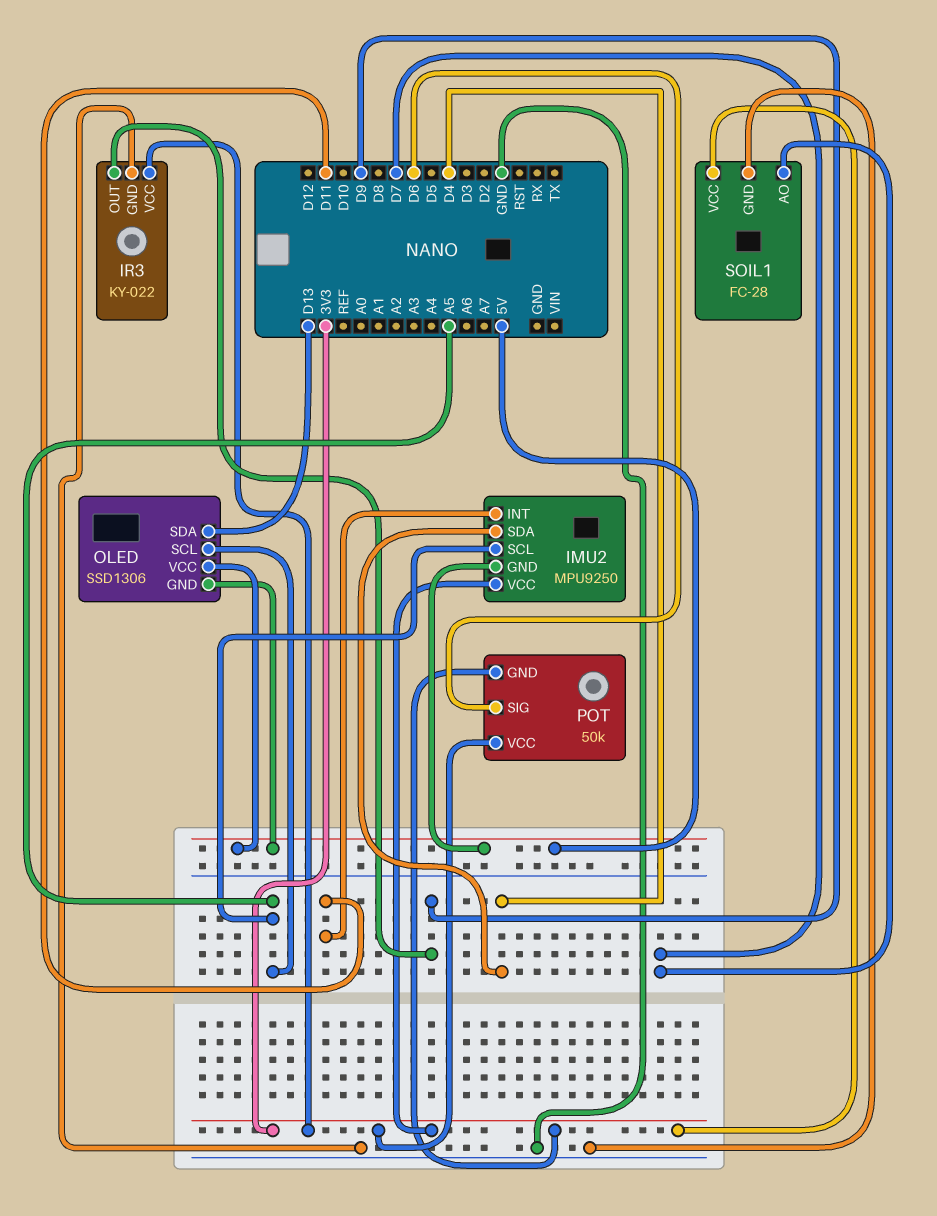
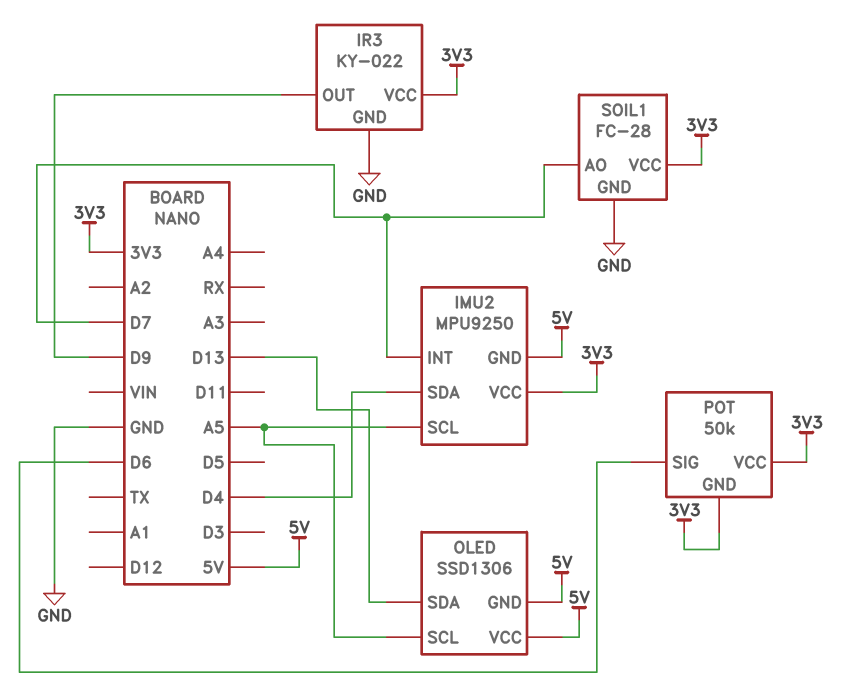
IMU2 pin INT: D11 -> D7

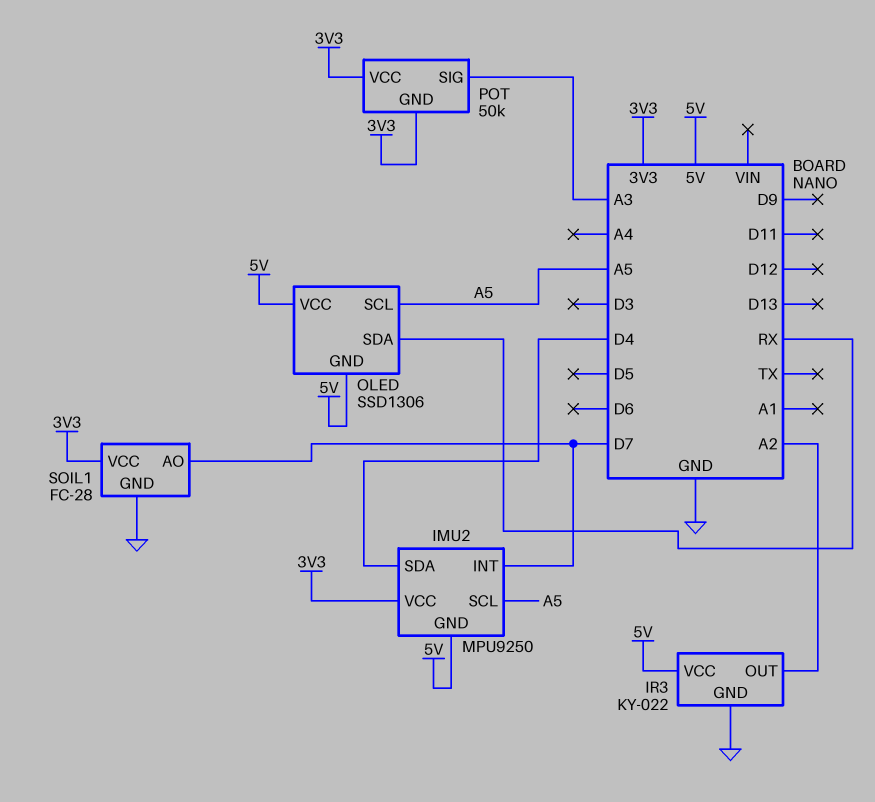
IR3 pin OUT: D9 -> A2
IR3 pin VCC: 3V3 -> 5V
OLED pin SDA: D13 -> RX
POT pin SIG: D6 -> A3

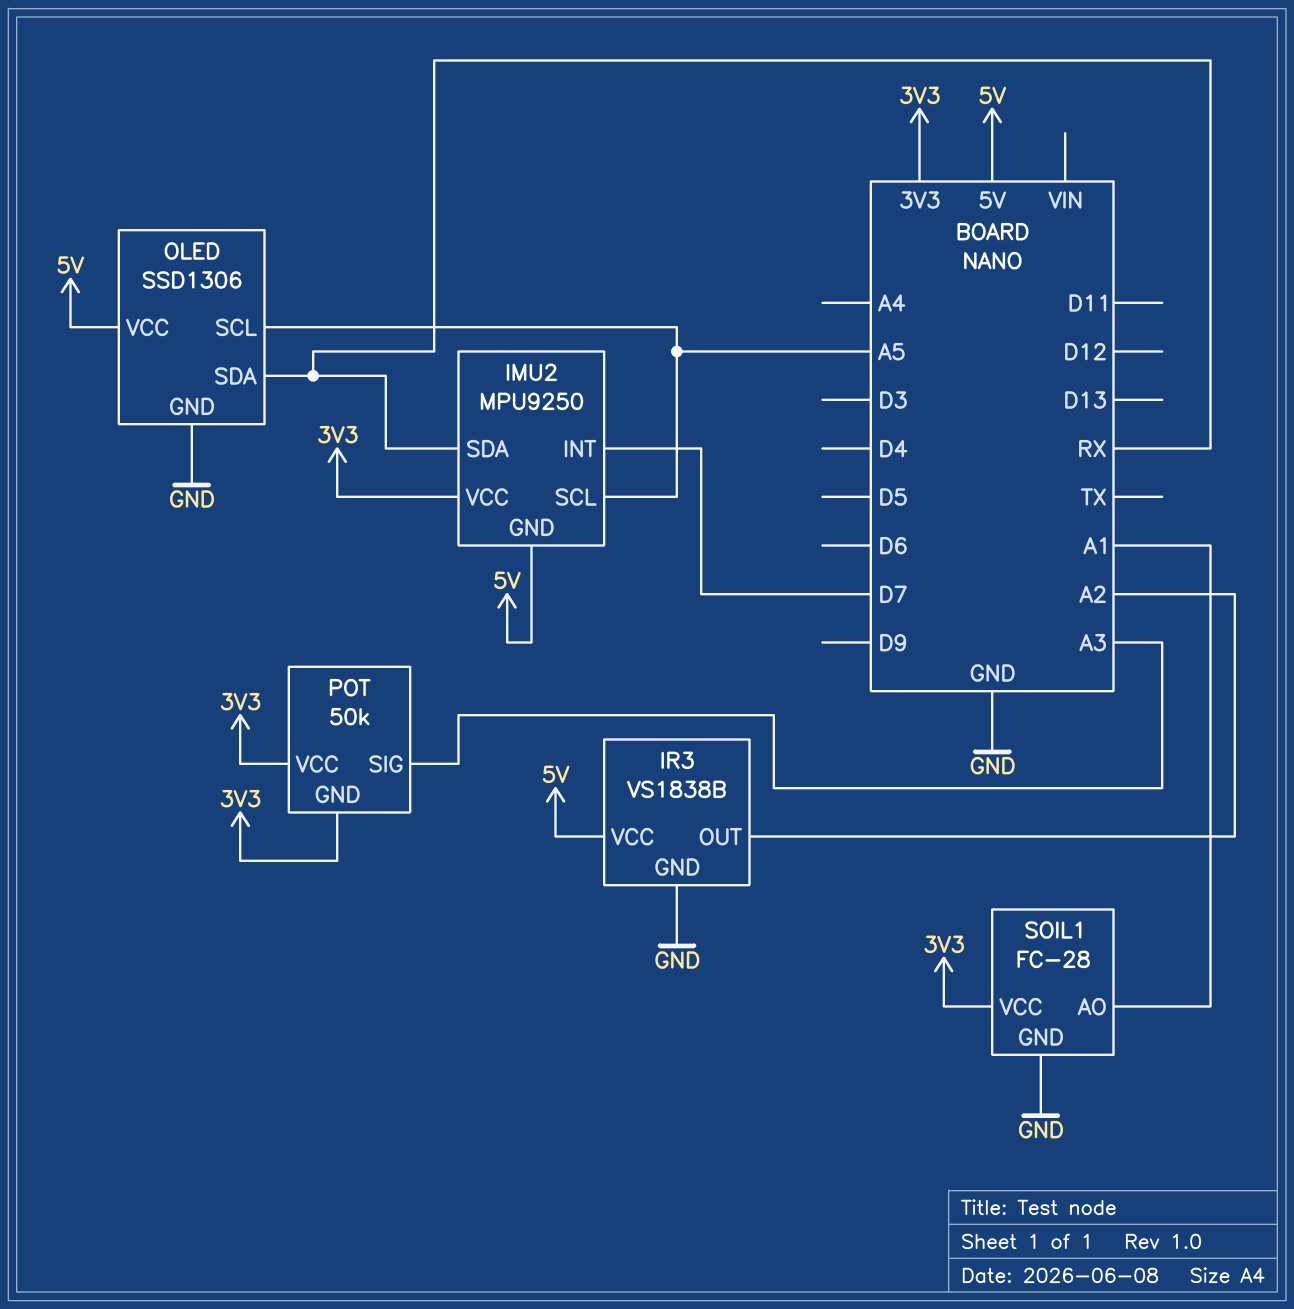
IMU2 pin SDA: D4 -> RX
IR3: KY-022 -> VS1838B
OLED pin GND: 5V -> GND
SOIL1 pin AO: D7 -> A1

